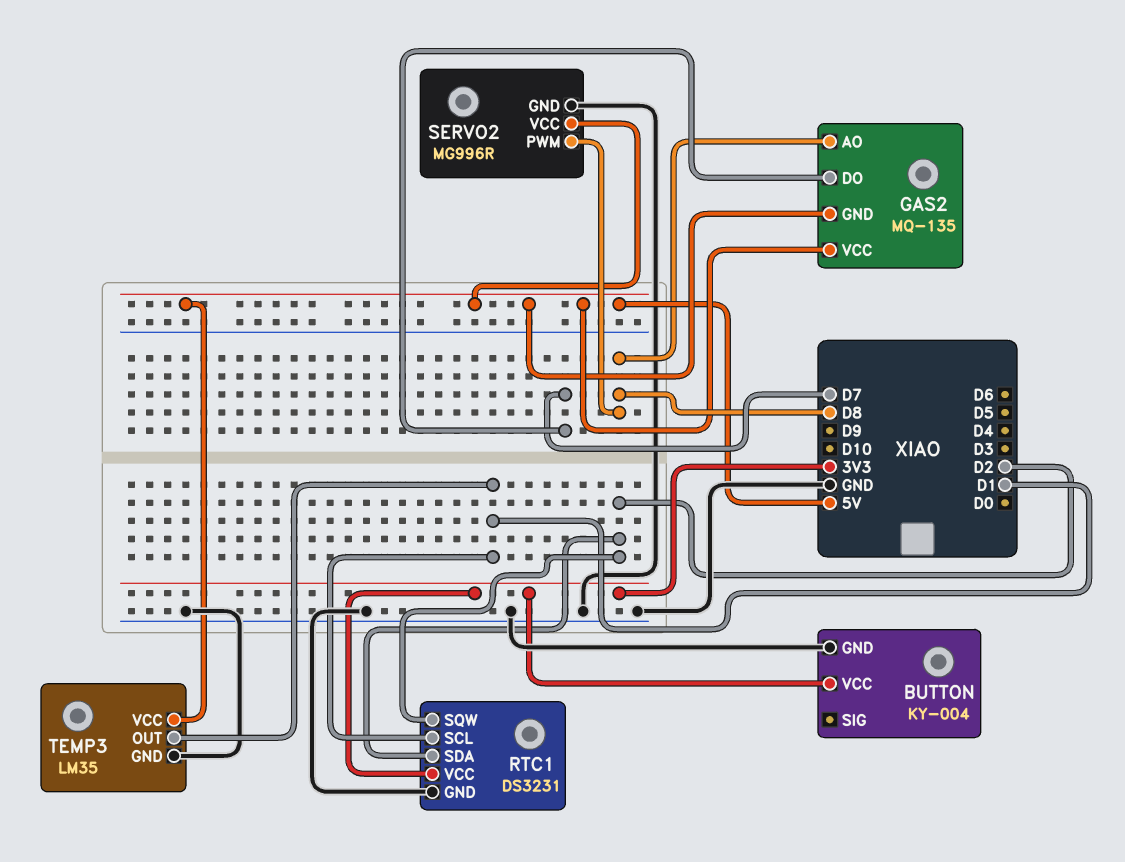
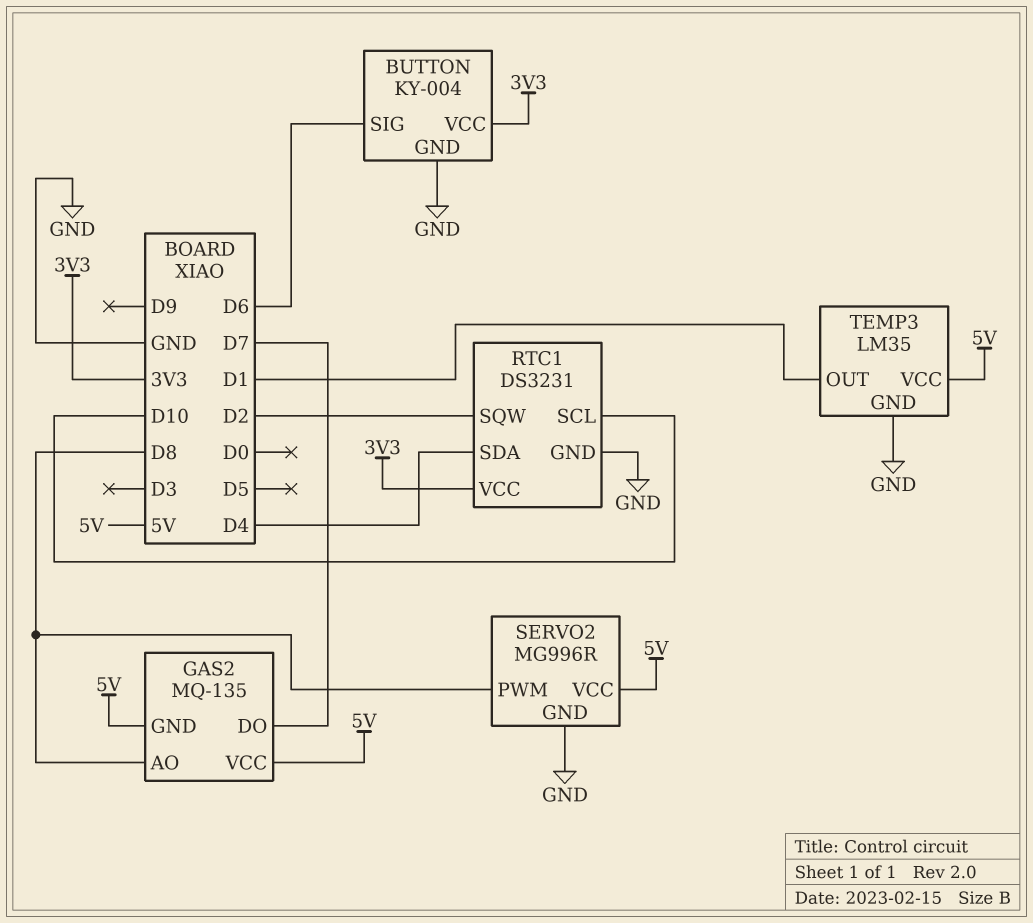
BUTTON pin SIG: none -> D6
RTC1 pin SCL: D1 -> D10
RTC1 pin SDA: D2 -> D4

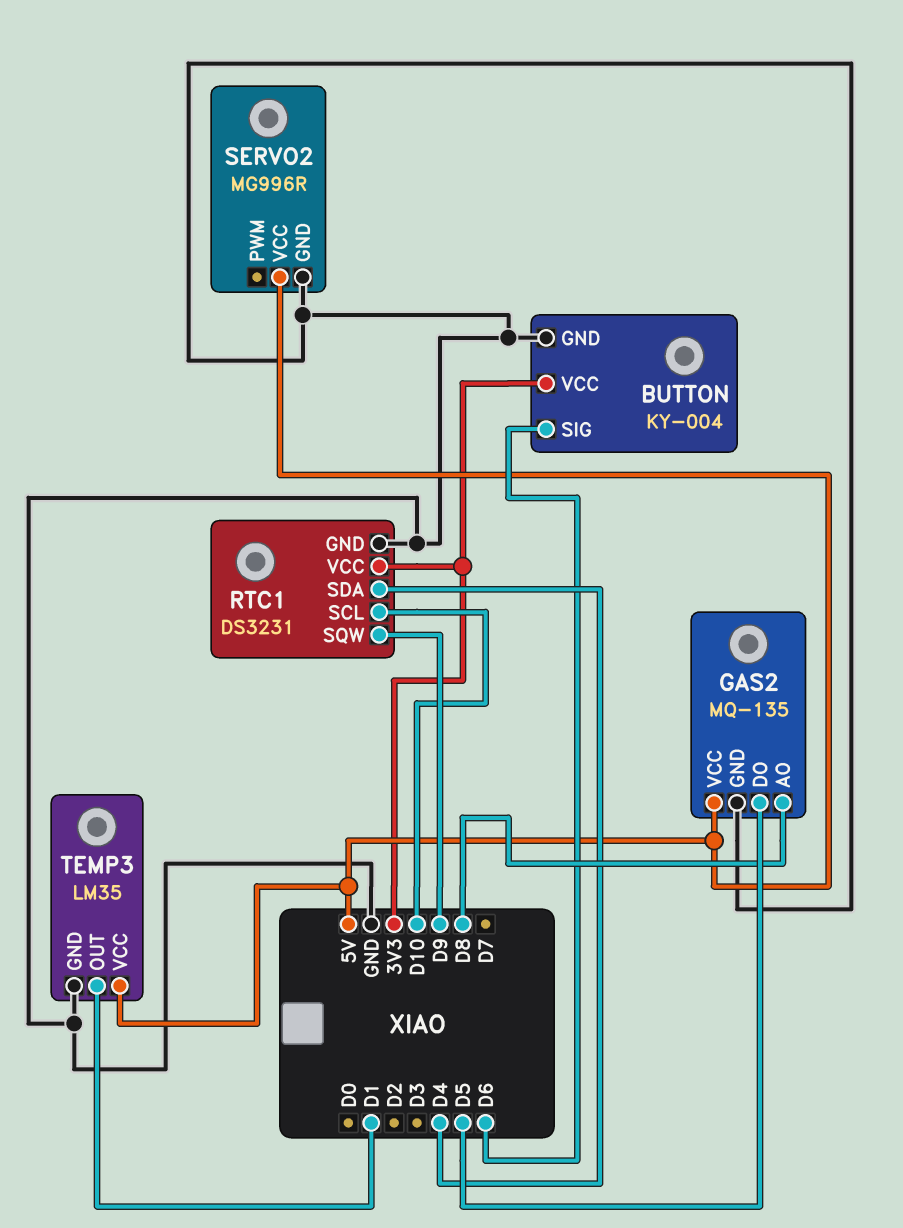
GAS2 pin DO: D7 -> D5
GAS2 pin GND: 5V -> GND
RTC1 pin SQW: D2 -> D9
SERVO2 pin PWM: D8 -> none

